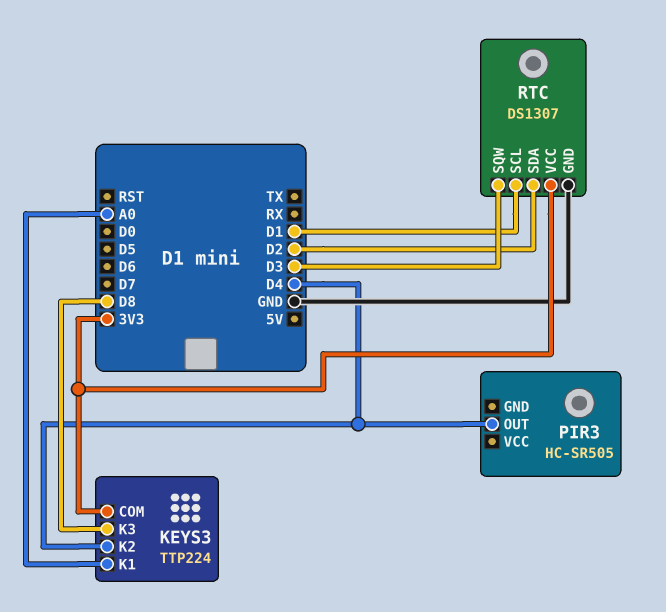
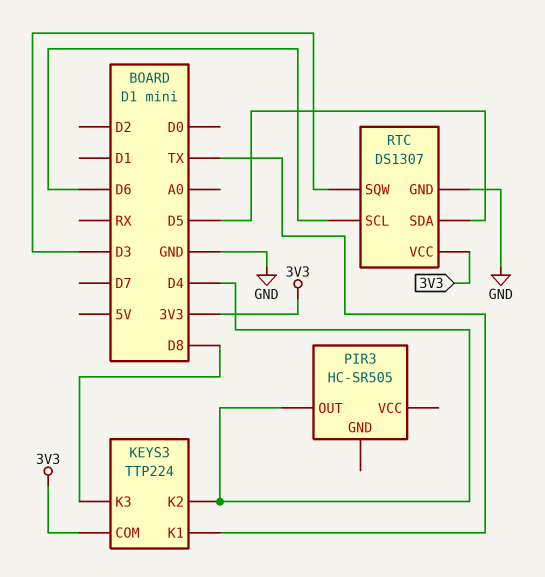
KEYS3 pin K1: A0 -> TX
RTC pin SCL: D1 -> D6
RTC pin SDA: D2 -> D5

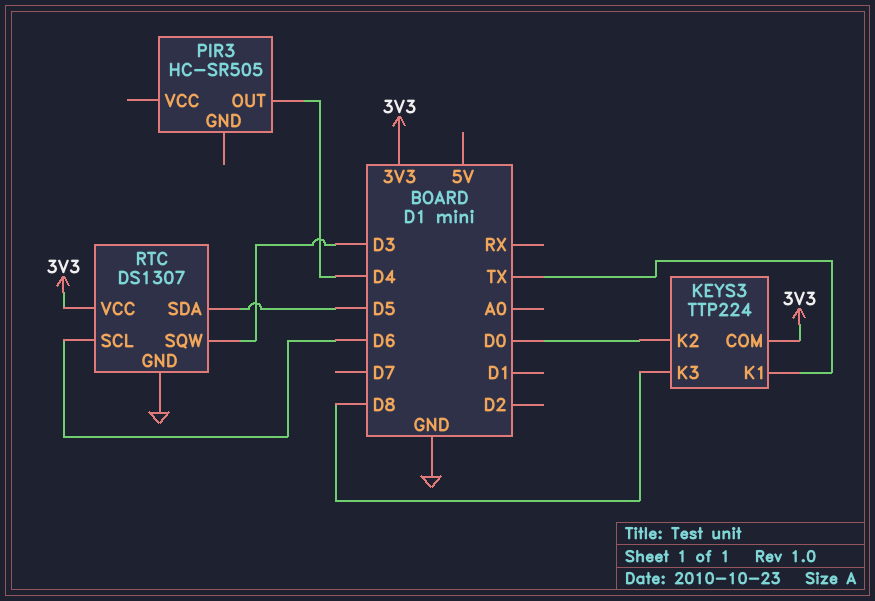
KEYS3 pin K2: D4 -> D0

